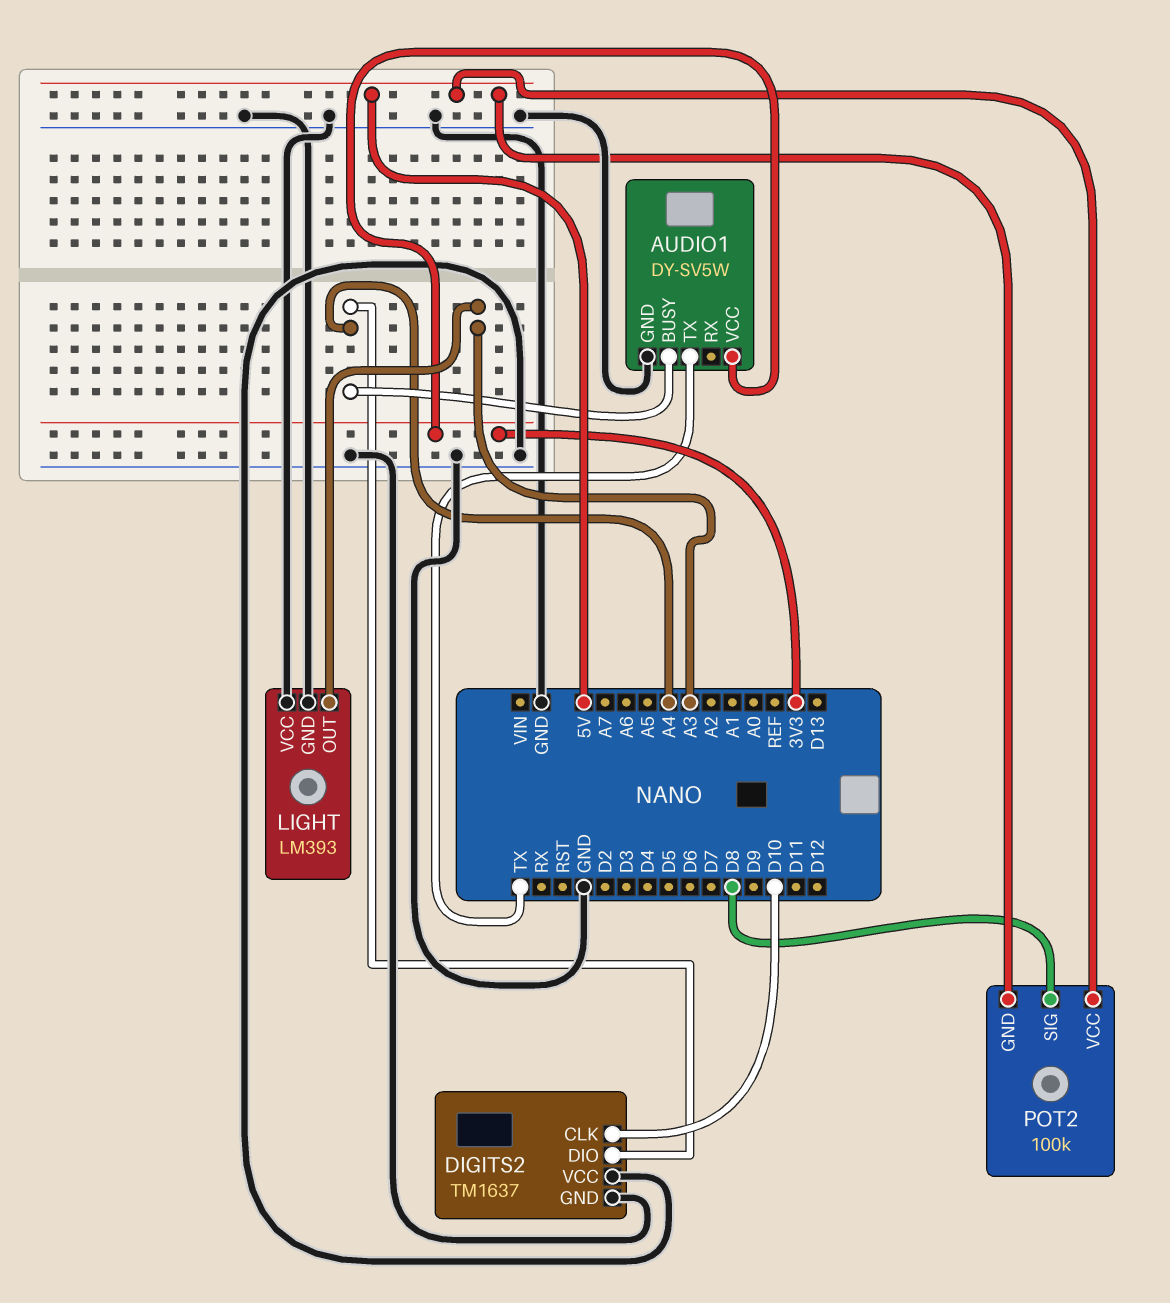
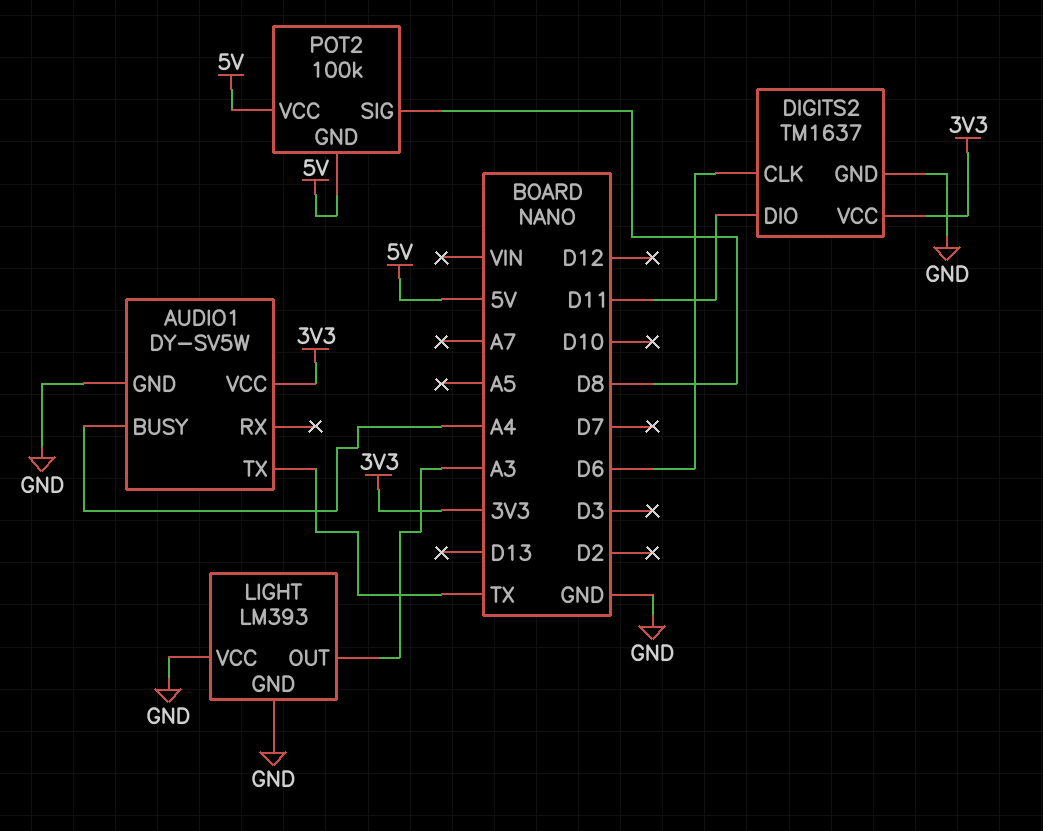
DIGITS2 pin CLK: D10 -> D6
DIGITS2 pin DIO: A4 -> D11
DIGITS2 pin VCC: GND -> 3V3

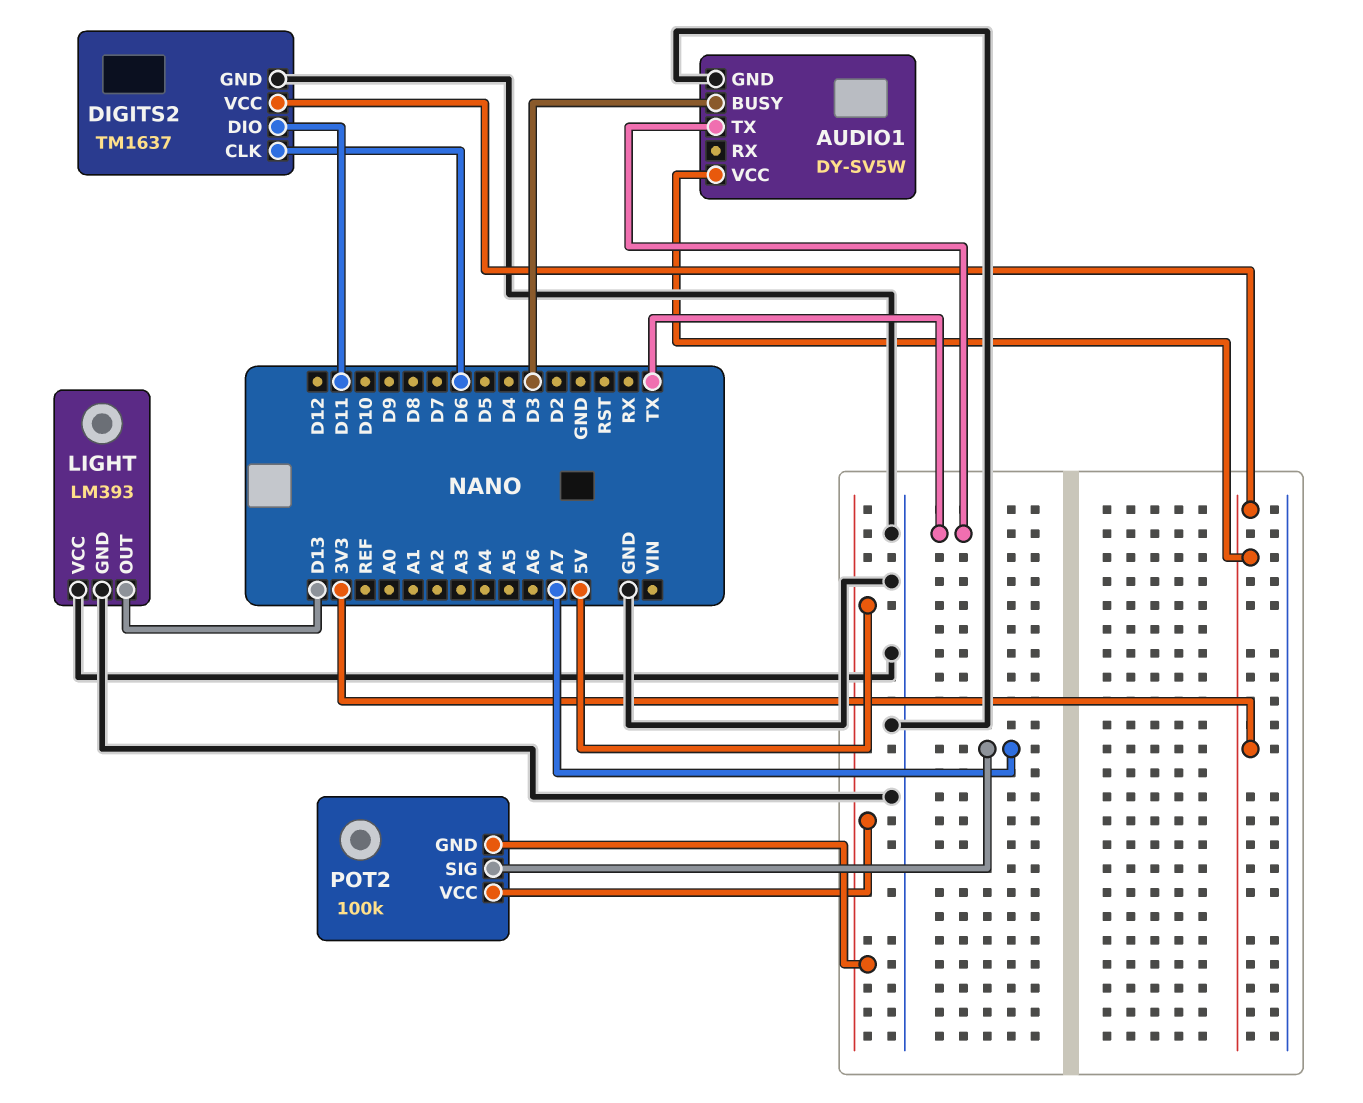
AUDIO1 pin BUSY: A4 -> D3
LIGHT pin OUT: A3 -> D13
POT2 pin SIG: D8 -> A7

